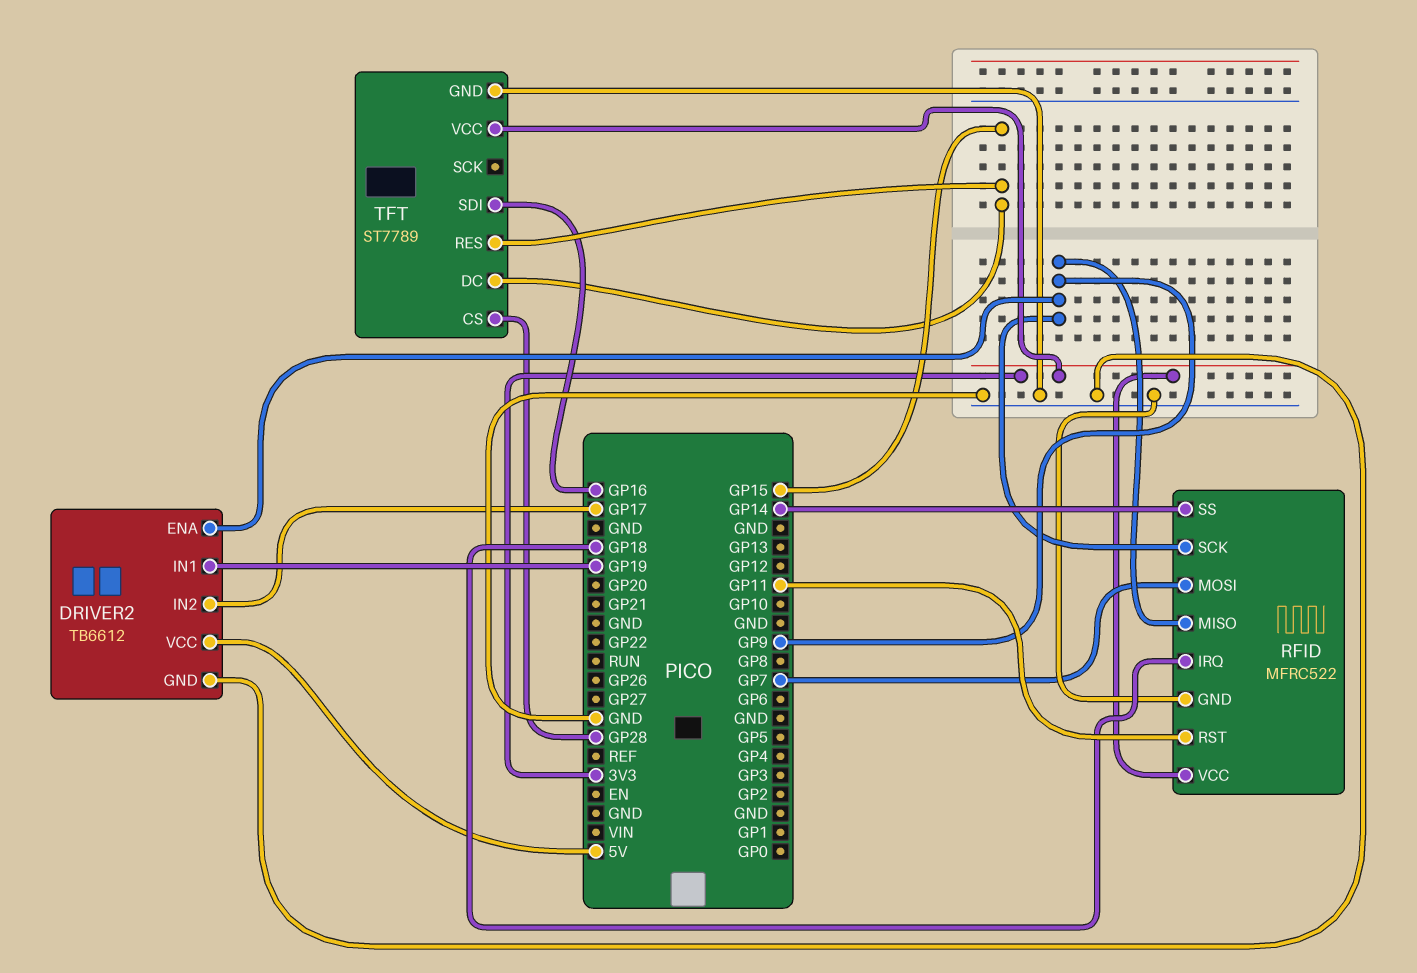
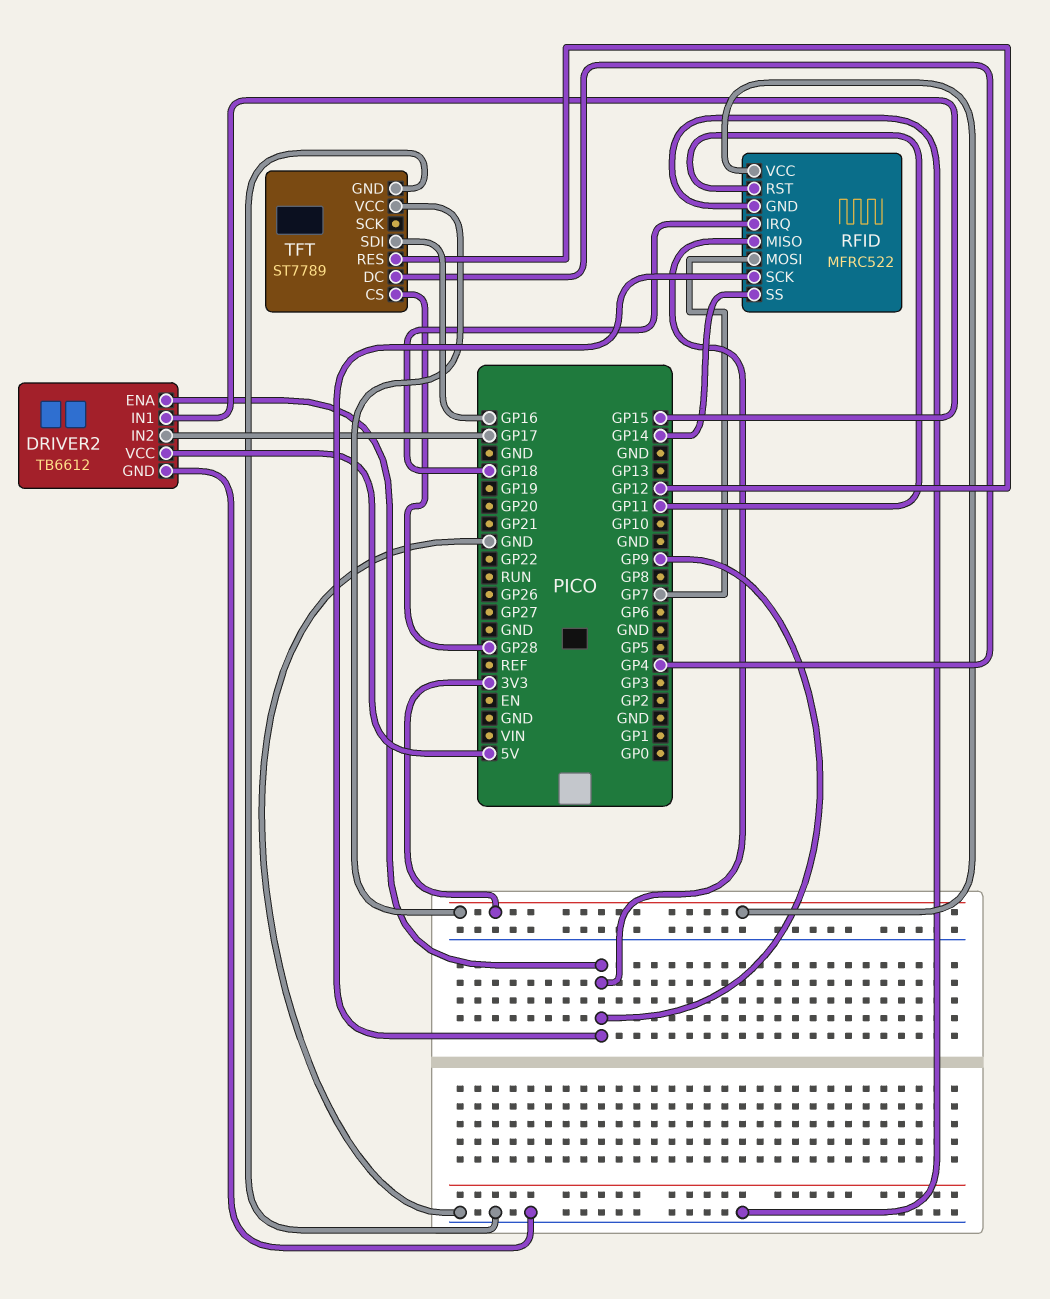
DRIVER2 pin IN1: GP19 -> GP15
TFT pin DC: GP15 -> GP4
TFT pin RES: GP15 -> GP12

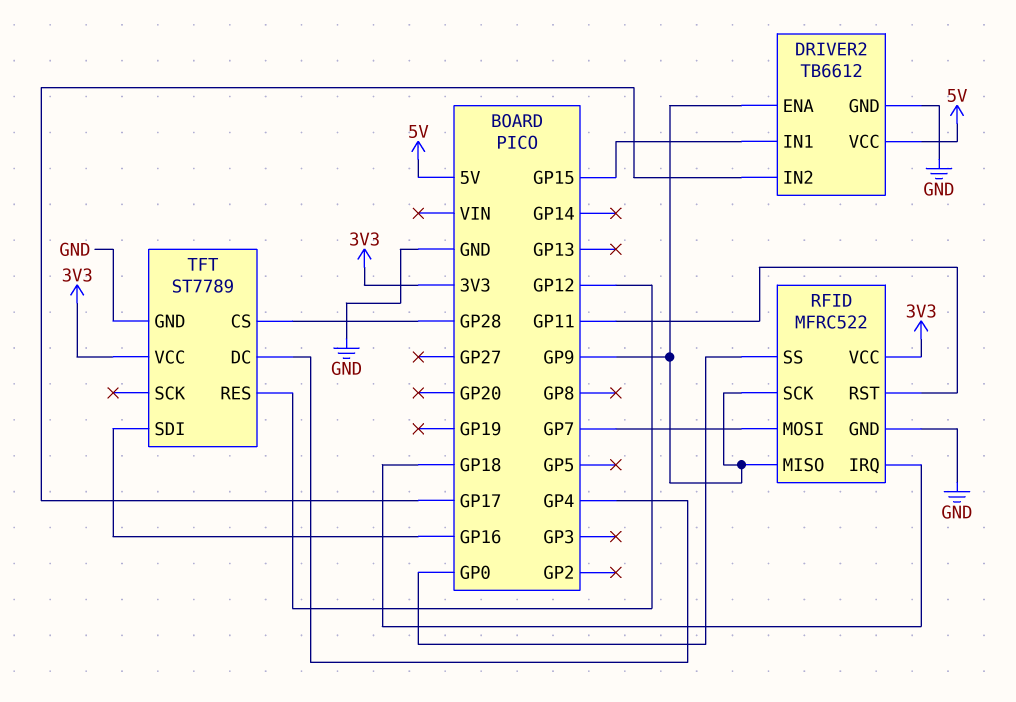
RFID pin SS: GP14 -> GP0

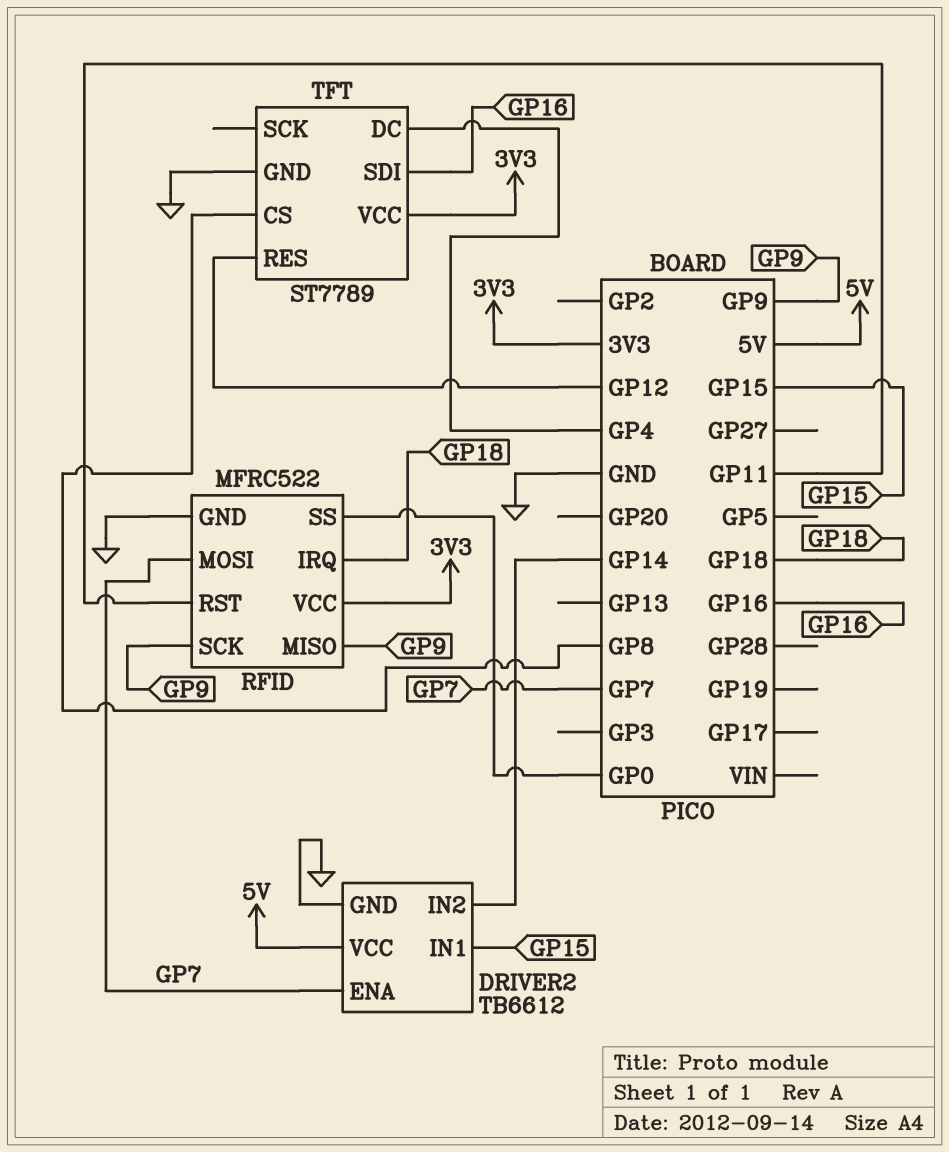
DRIVER2 pin ENA: GP9 -> GP7
DRIVER2 pin IN2: GP17 -> GP14
TFT pin CS: GP28 -> GP8

